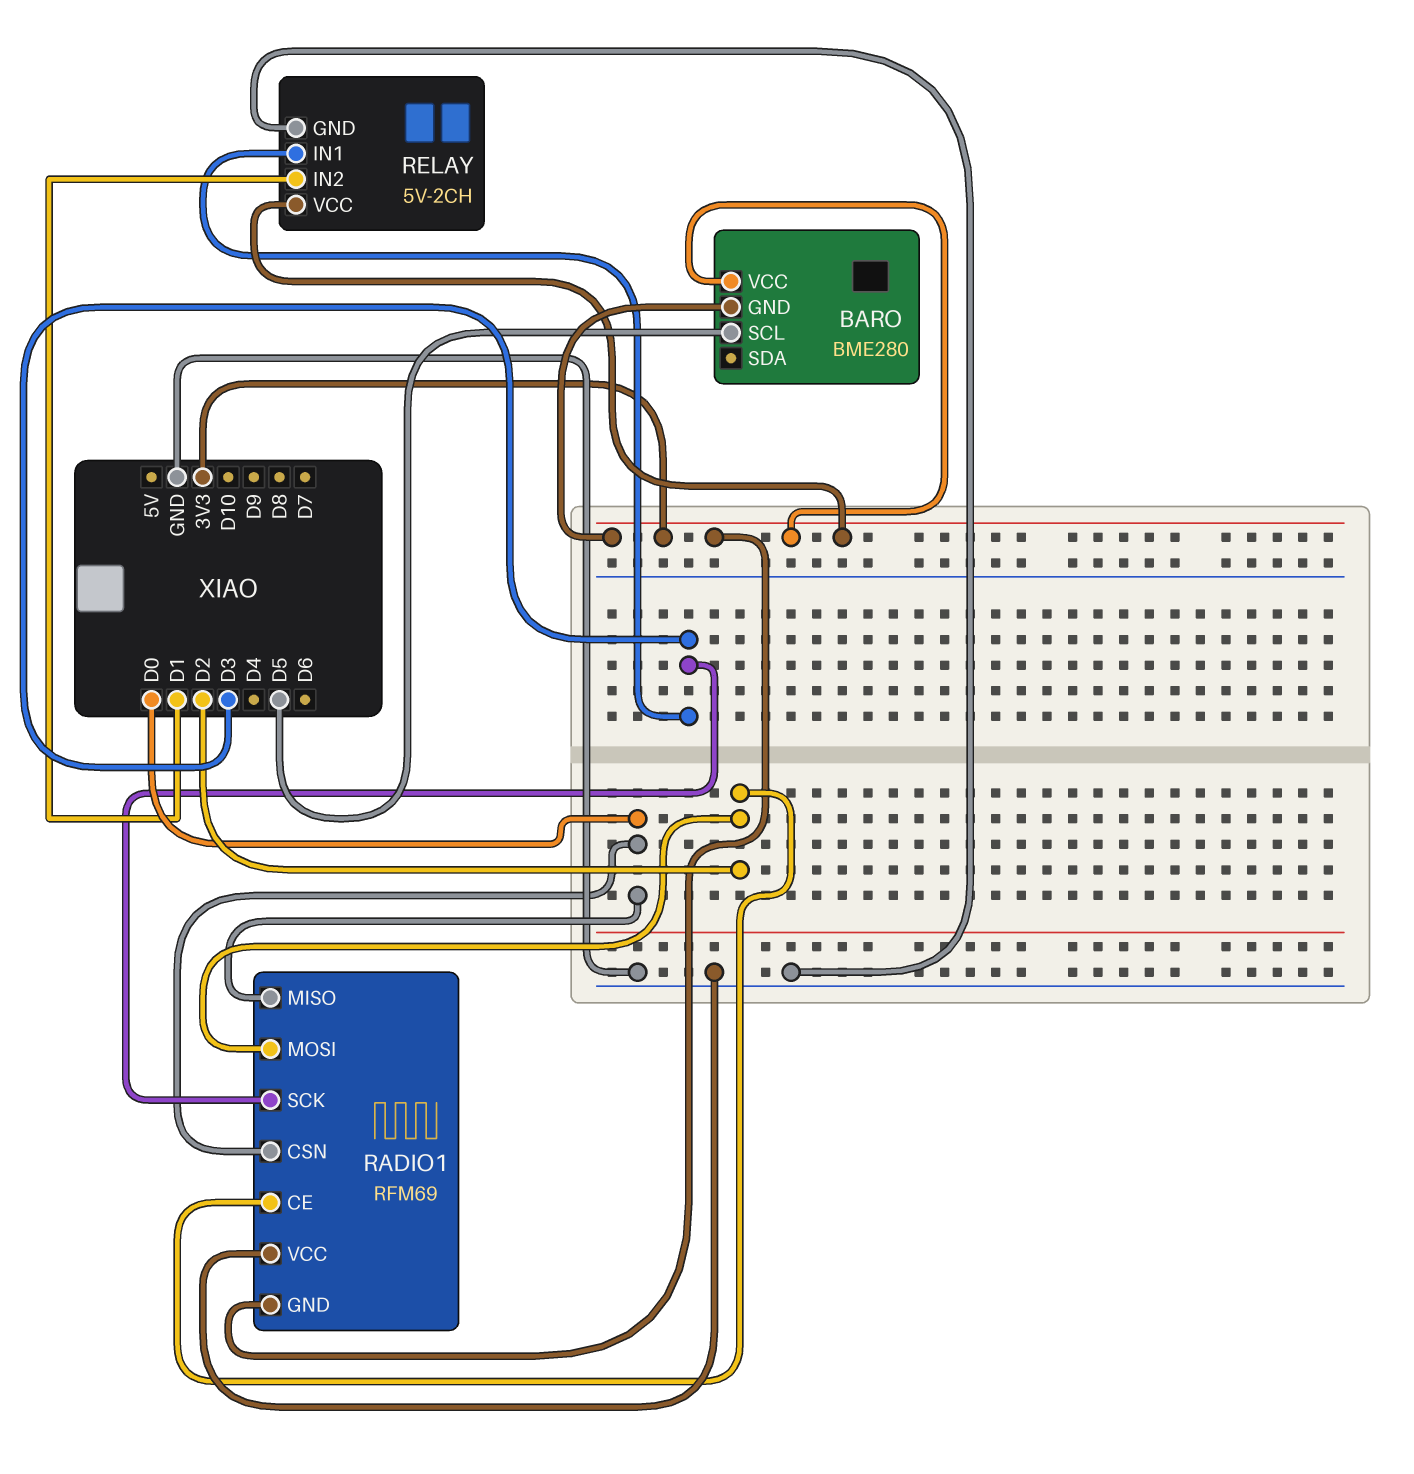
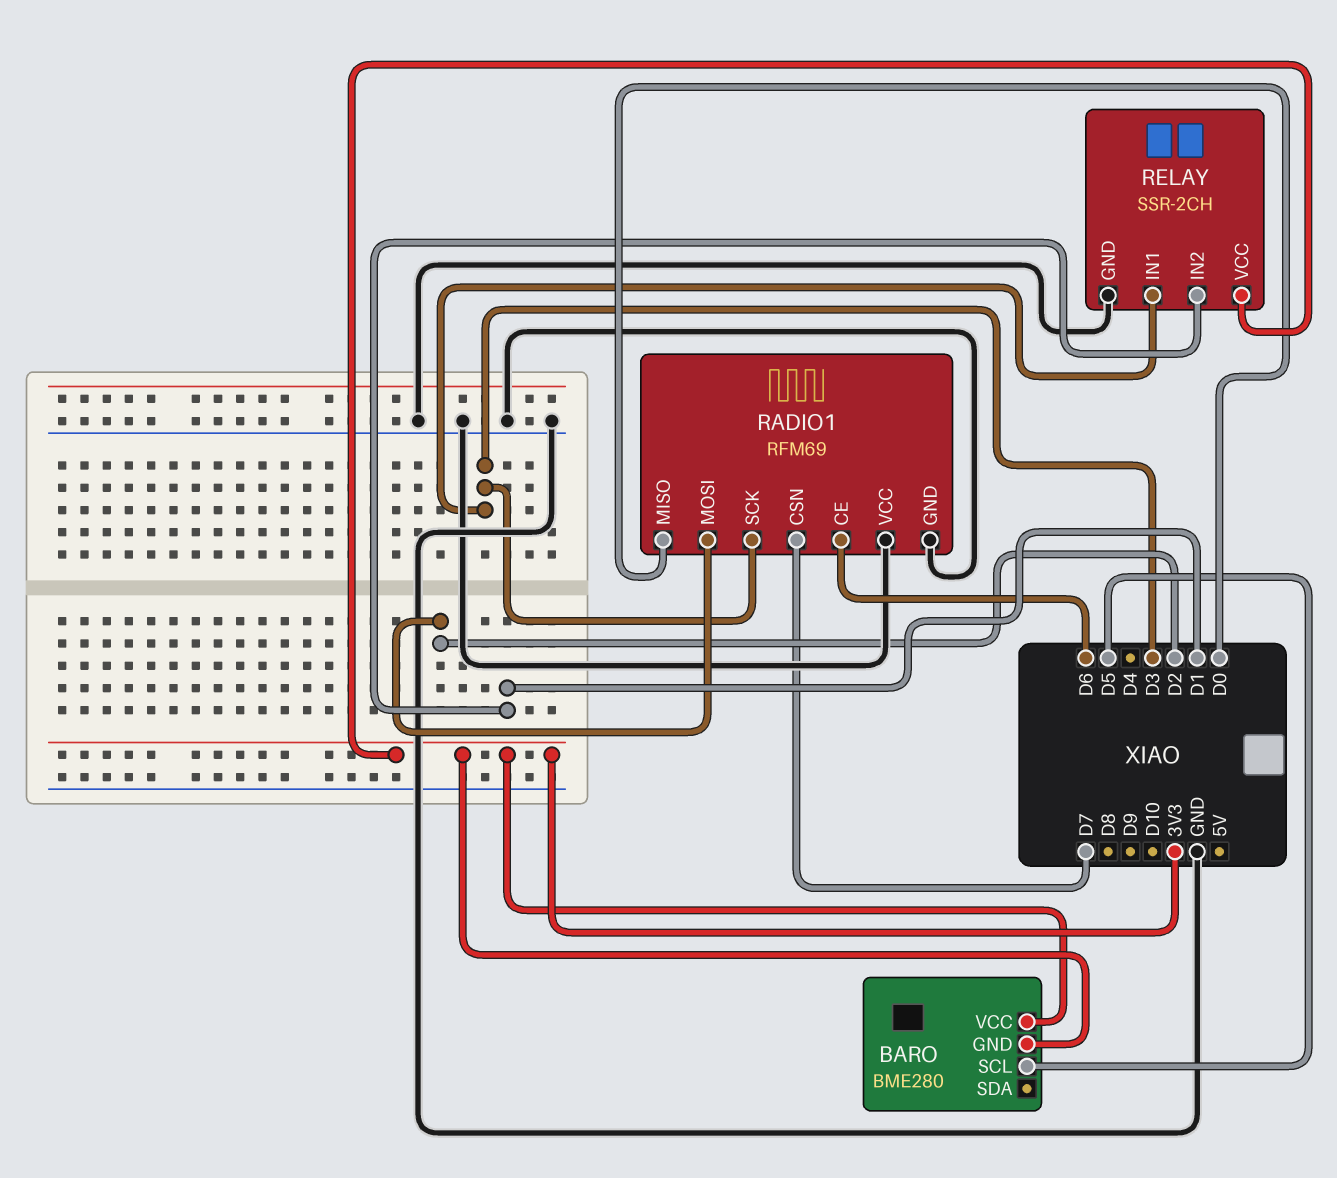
RADIO1 pin CE: D2 -> D6
RADIO1 pin CSN: D0 -> D7
RADIO1 pin GND: 3V3 -> GND
RELAY: 5V-2CH -> SSR-2CH

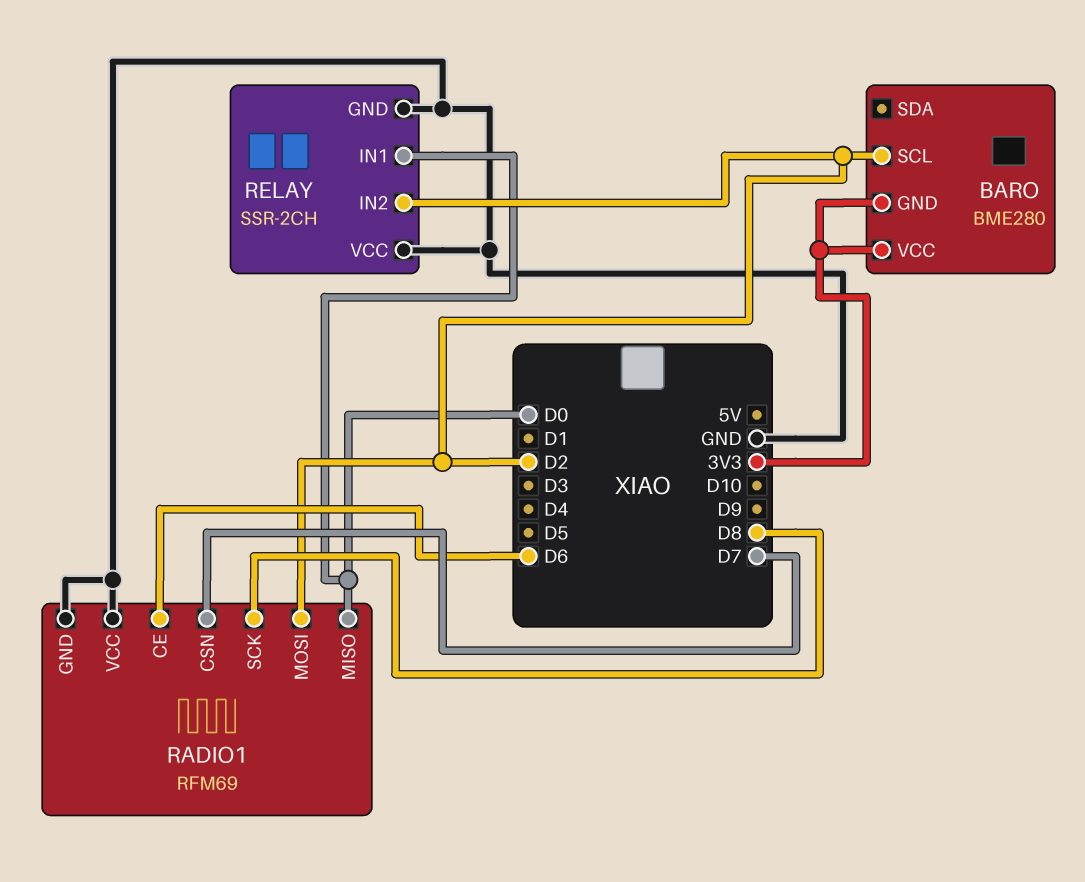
BARO pin SCL: D5 -> D2
RADIO1 pin SCK: D3 -> D8
RELAY pin IN1: D3 -> D0
RELAY pin IN2: D1 -> D2
RELAY pin VCC: 3V3 -> GND

